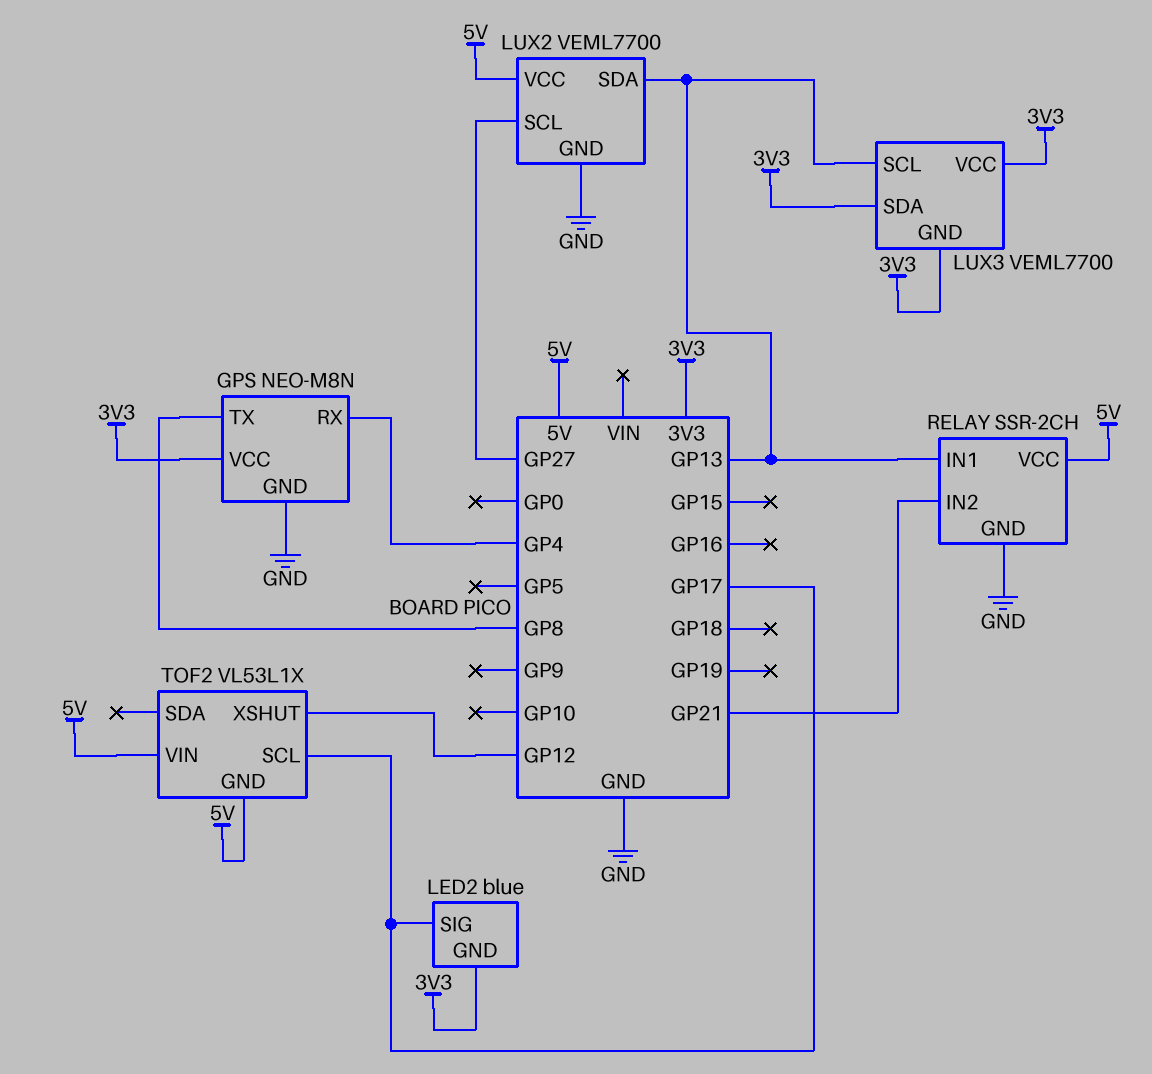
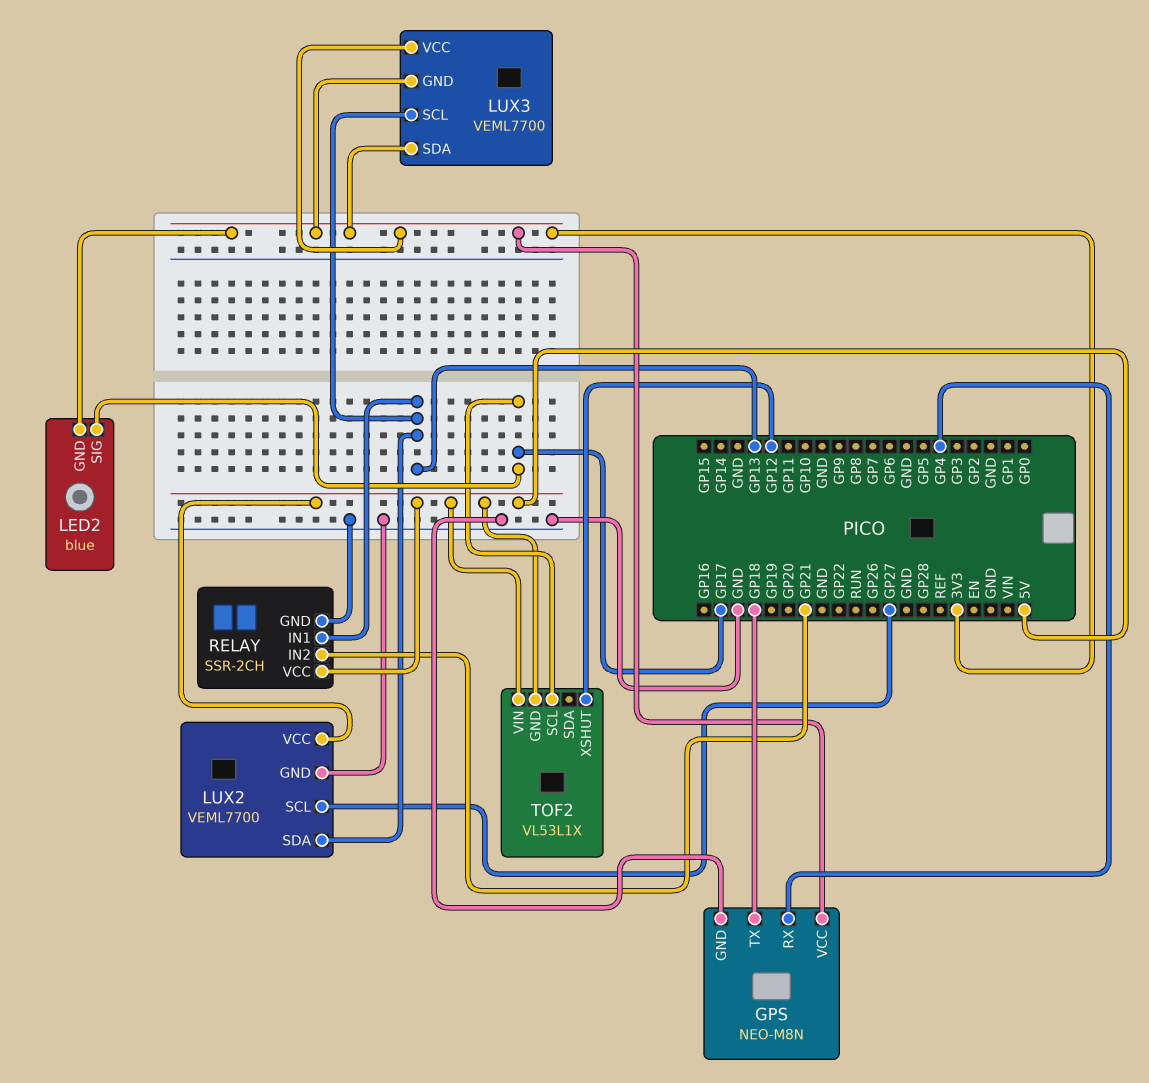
GPS pin TX: GP8 -> GP18

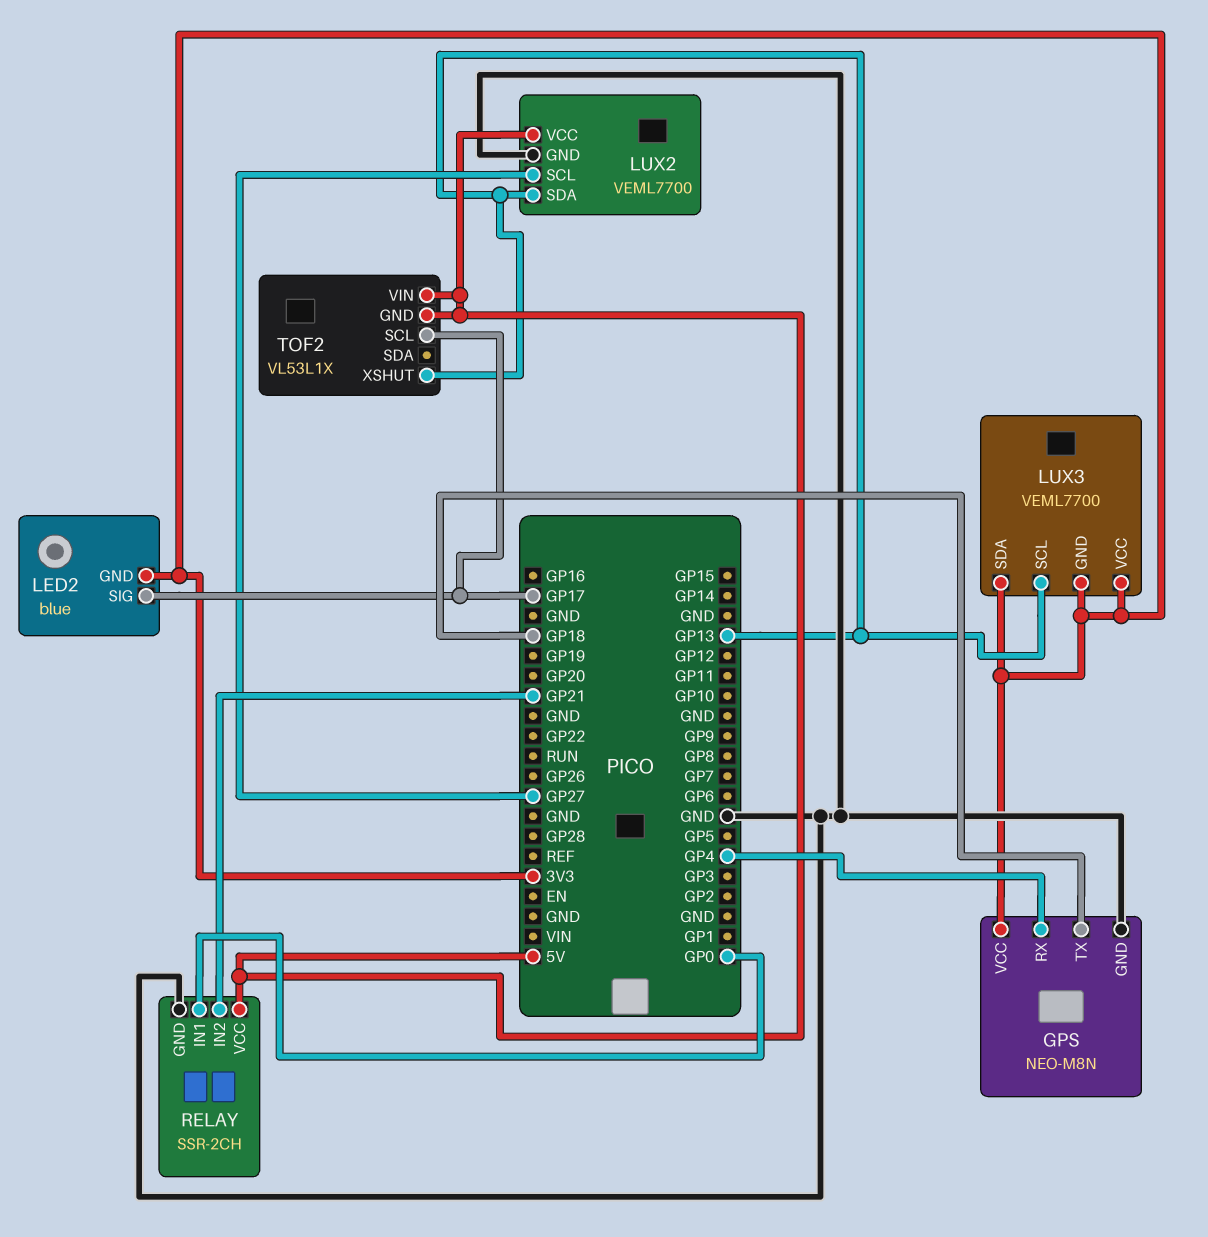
RELAY pin IN1: GP13 -> GP0
TOF2 pin XSHUT: GP12 -> GP13

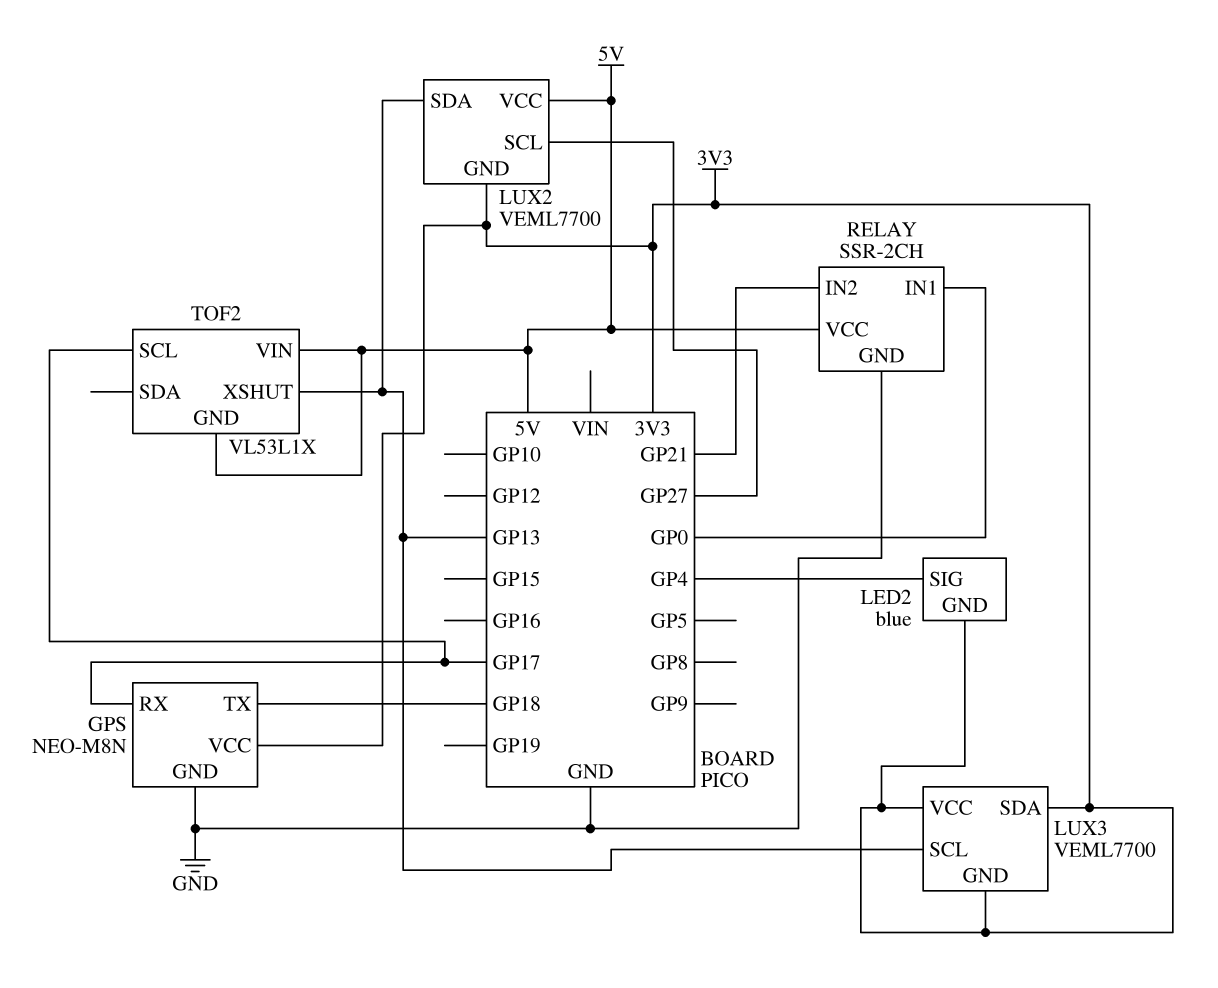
GPS pin RX: GP4 -> GP17
LED2 pin SIG: GP17 -> GP4
LUX2 pin GND: GND -> 3V3

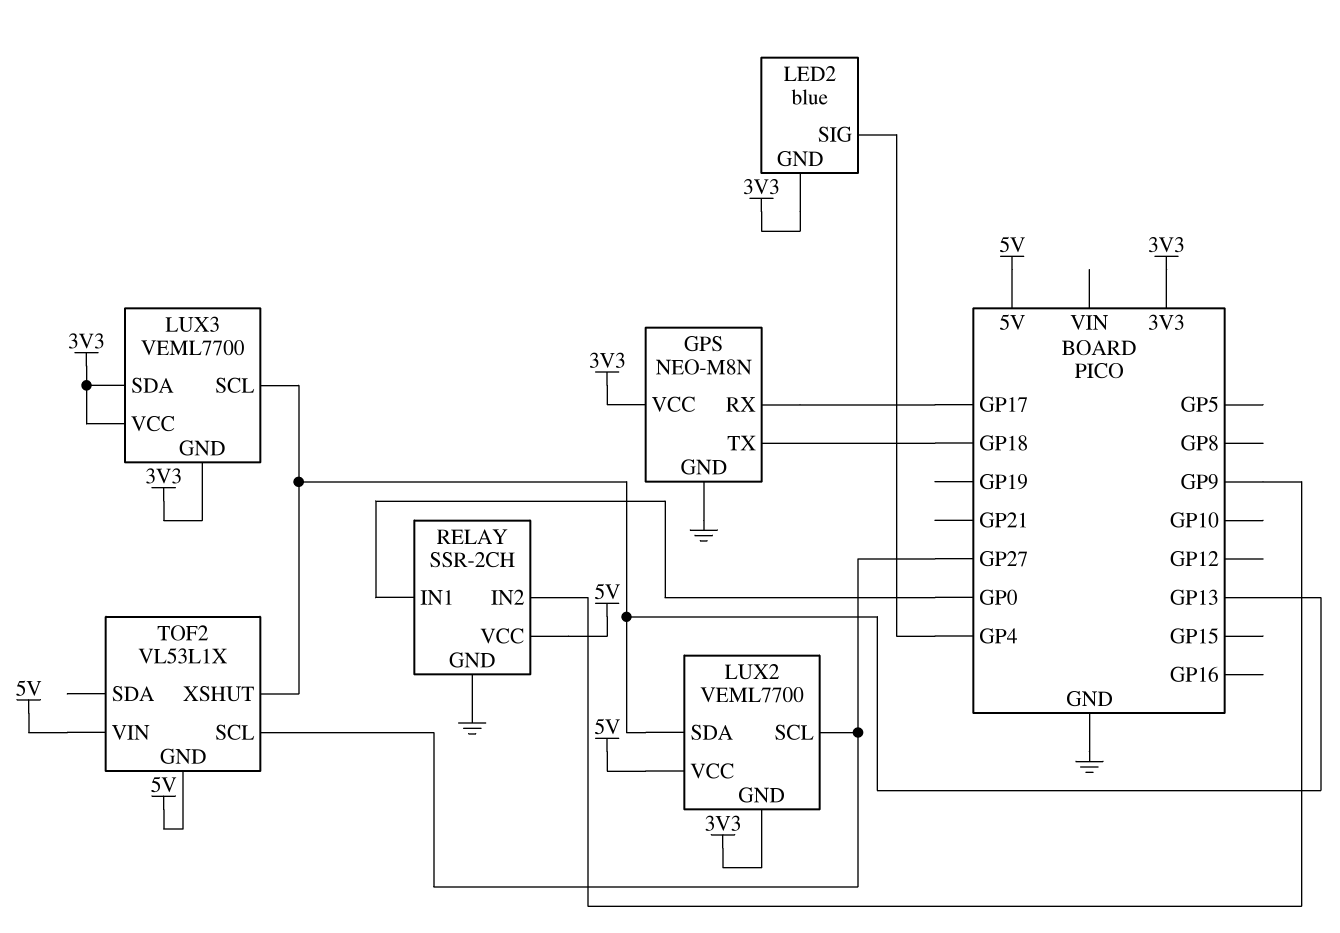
RELAY pin IN2: GP21 -> GP9
TOF2 pin SCL: GP17 -> GP27

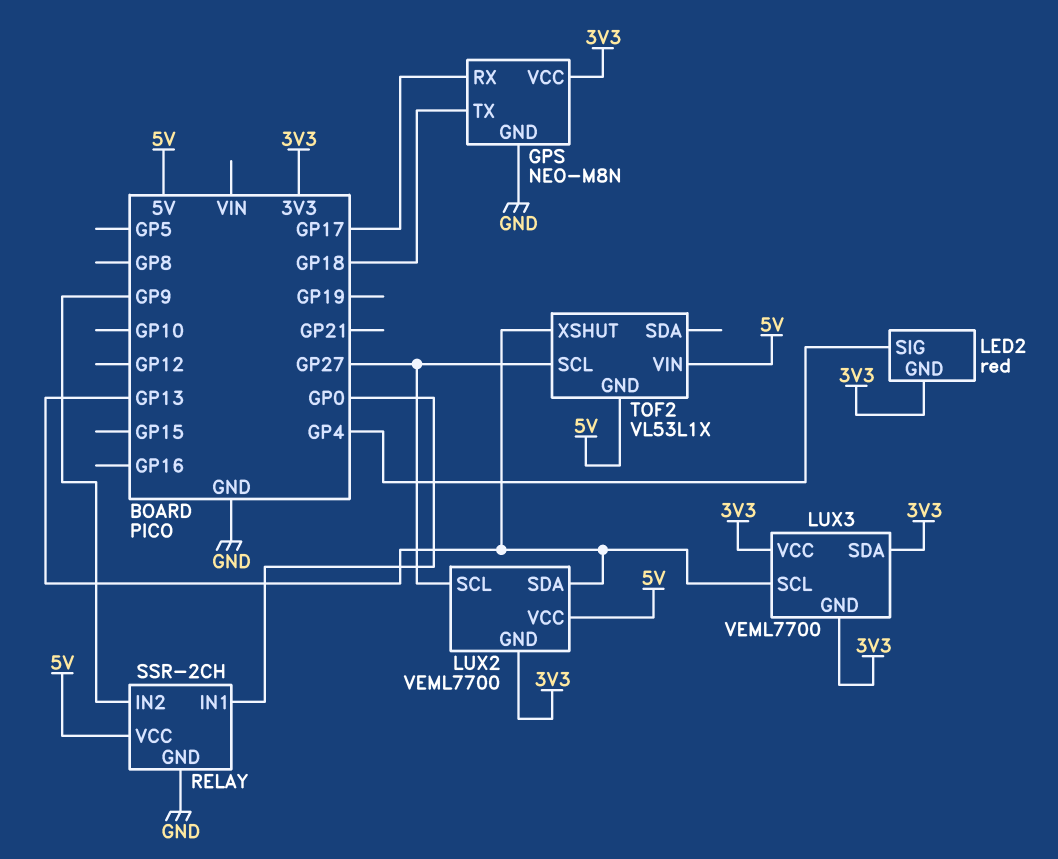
LED2: blue -> red

